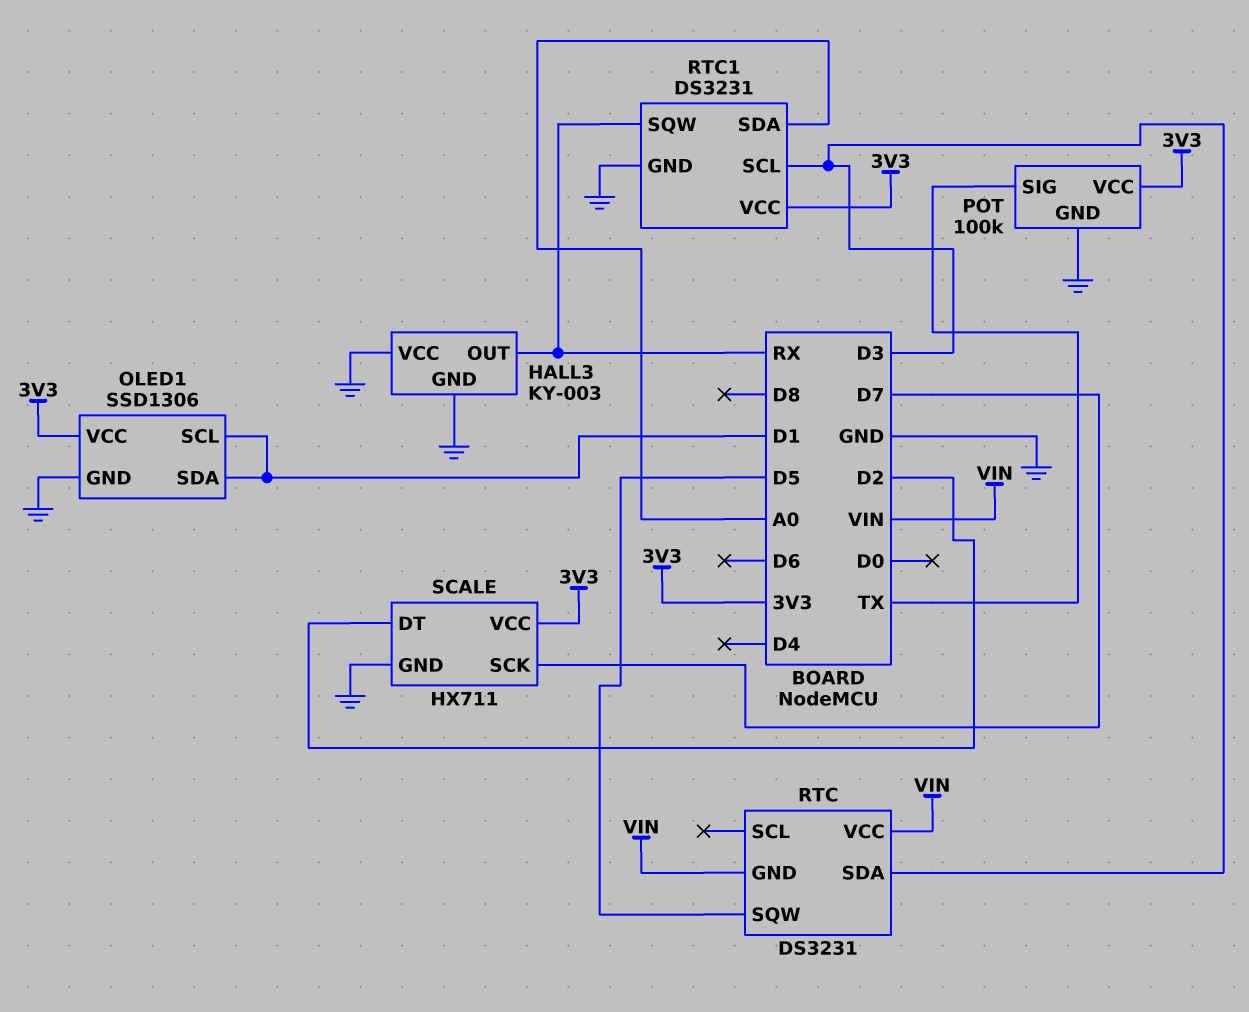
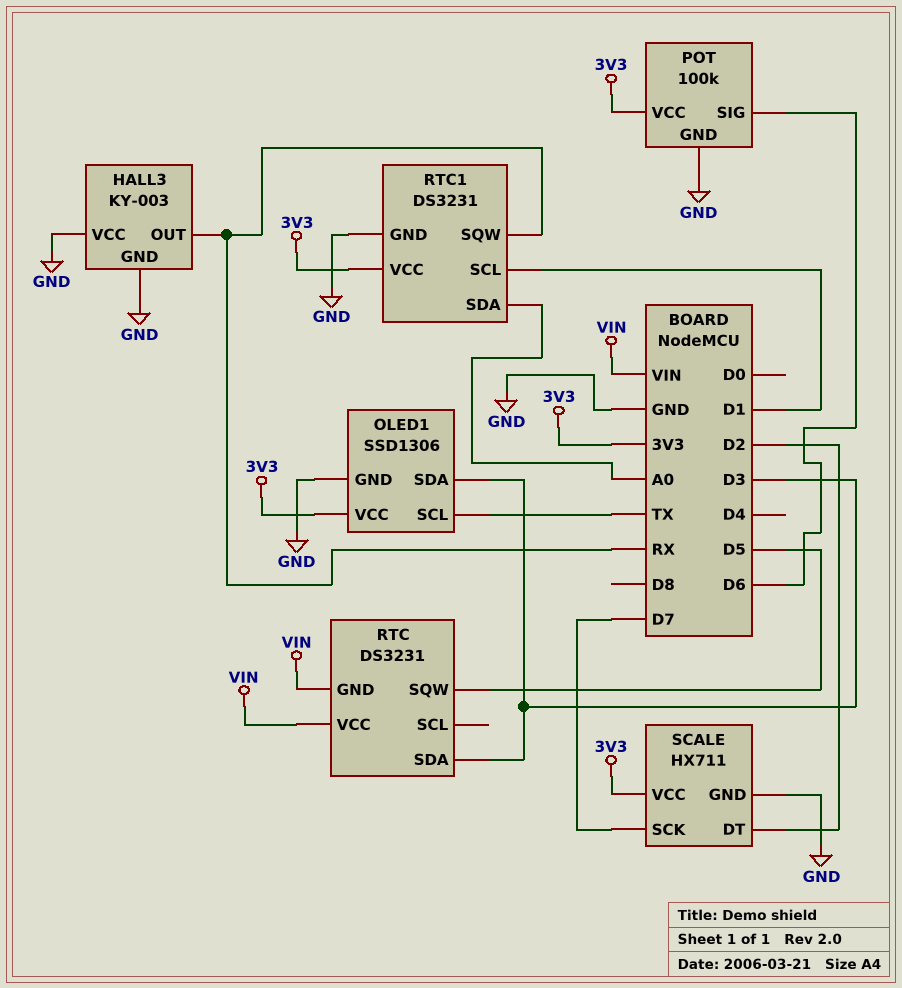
OLED1 pin SCL: D1 -> TX
OLED1 pin SDA: D1 -> D3
POT pin SIG: TX -> D6
RTC1 pin SCL: D3 -> D1

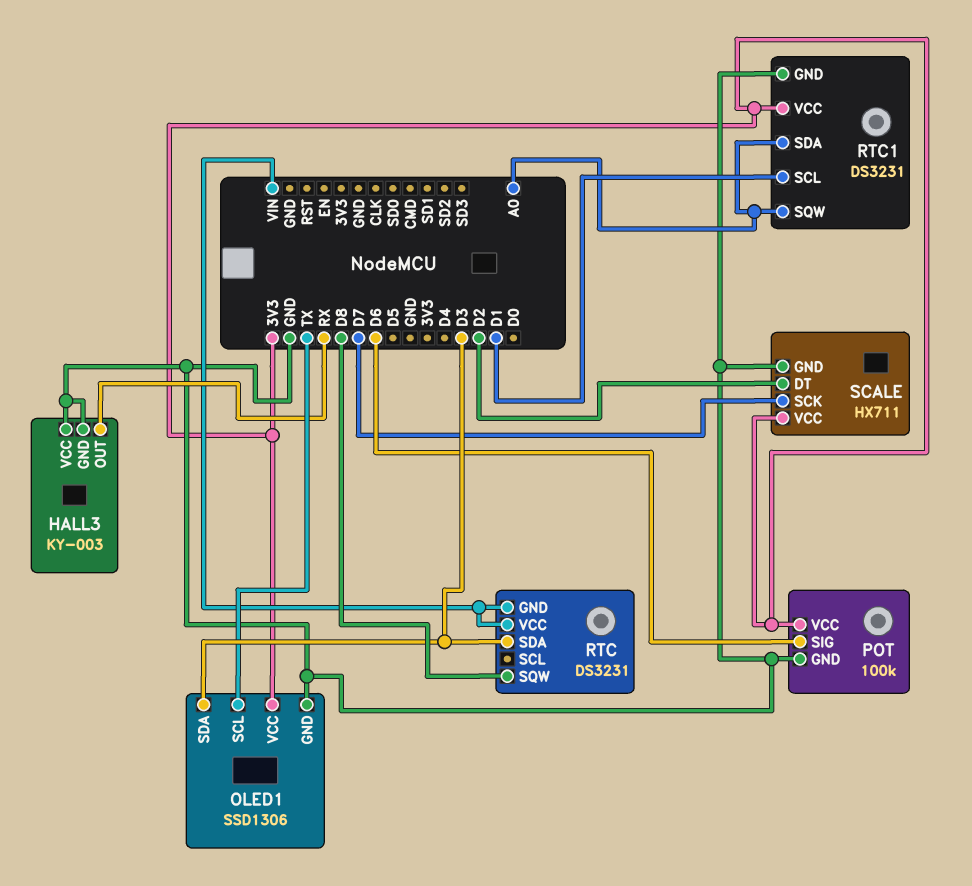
RTC pin SQW: D5 -> D8
RTC1 pin SQW: RX -> A0

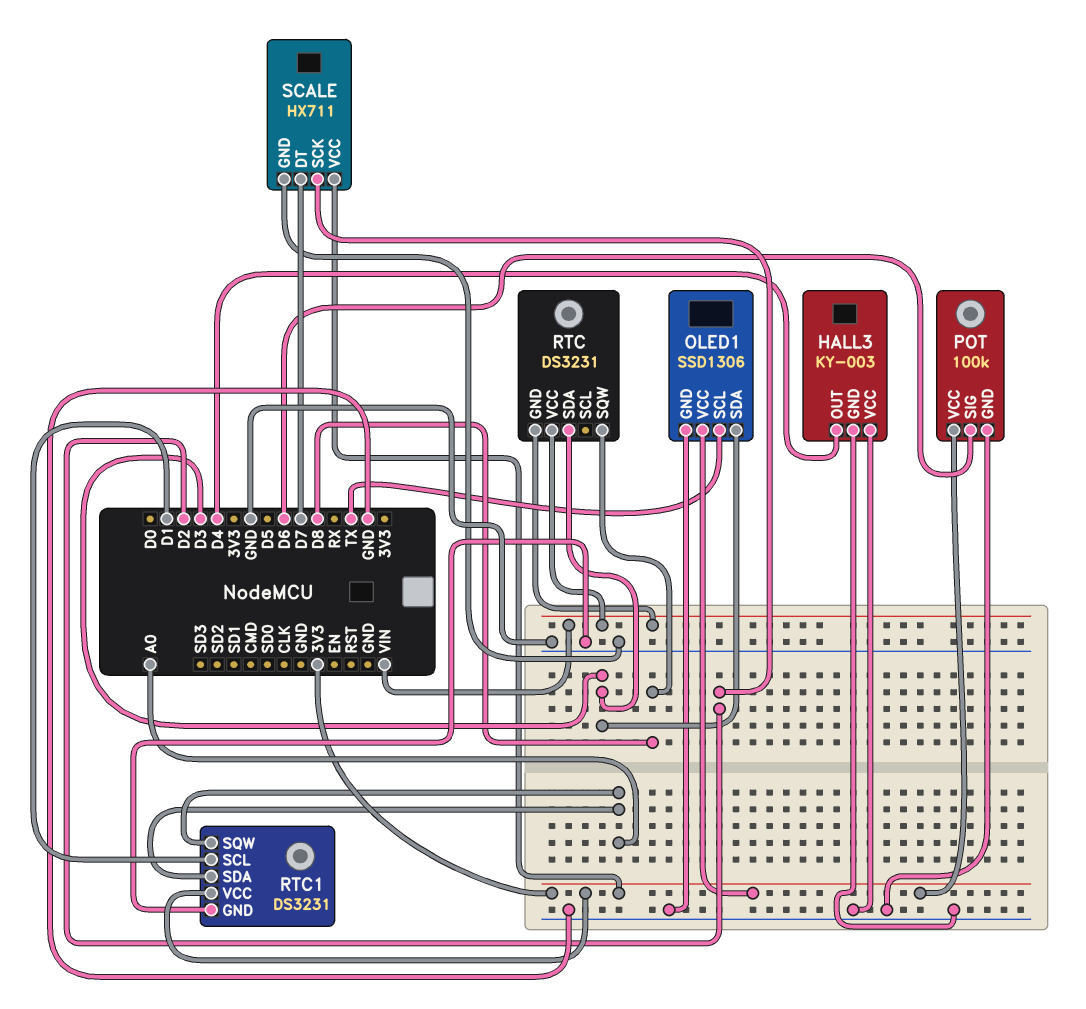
HALL3 pin OUT: RX -> D4
SCALE pin DT: D2 -> D7
SCALE pin SCK: D7 -> D2

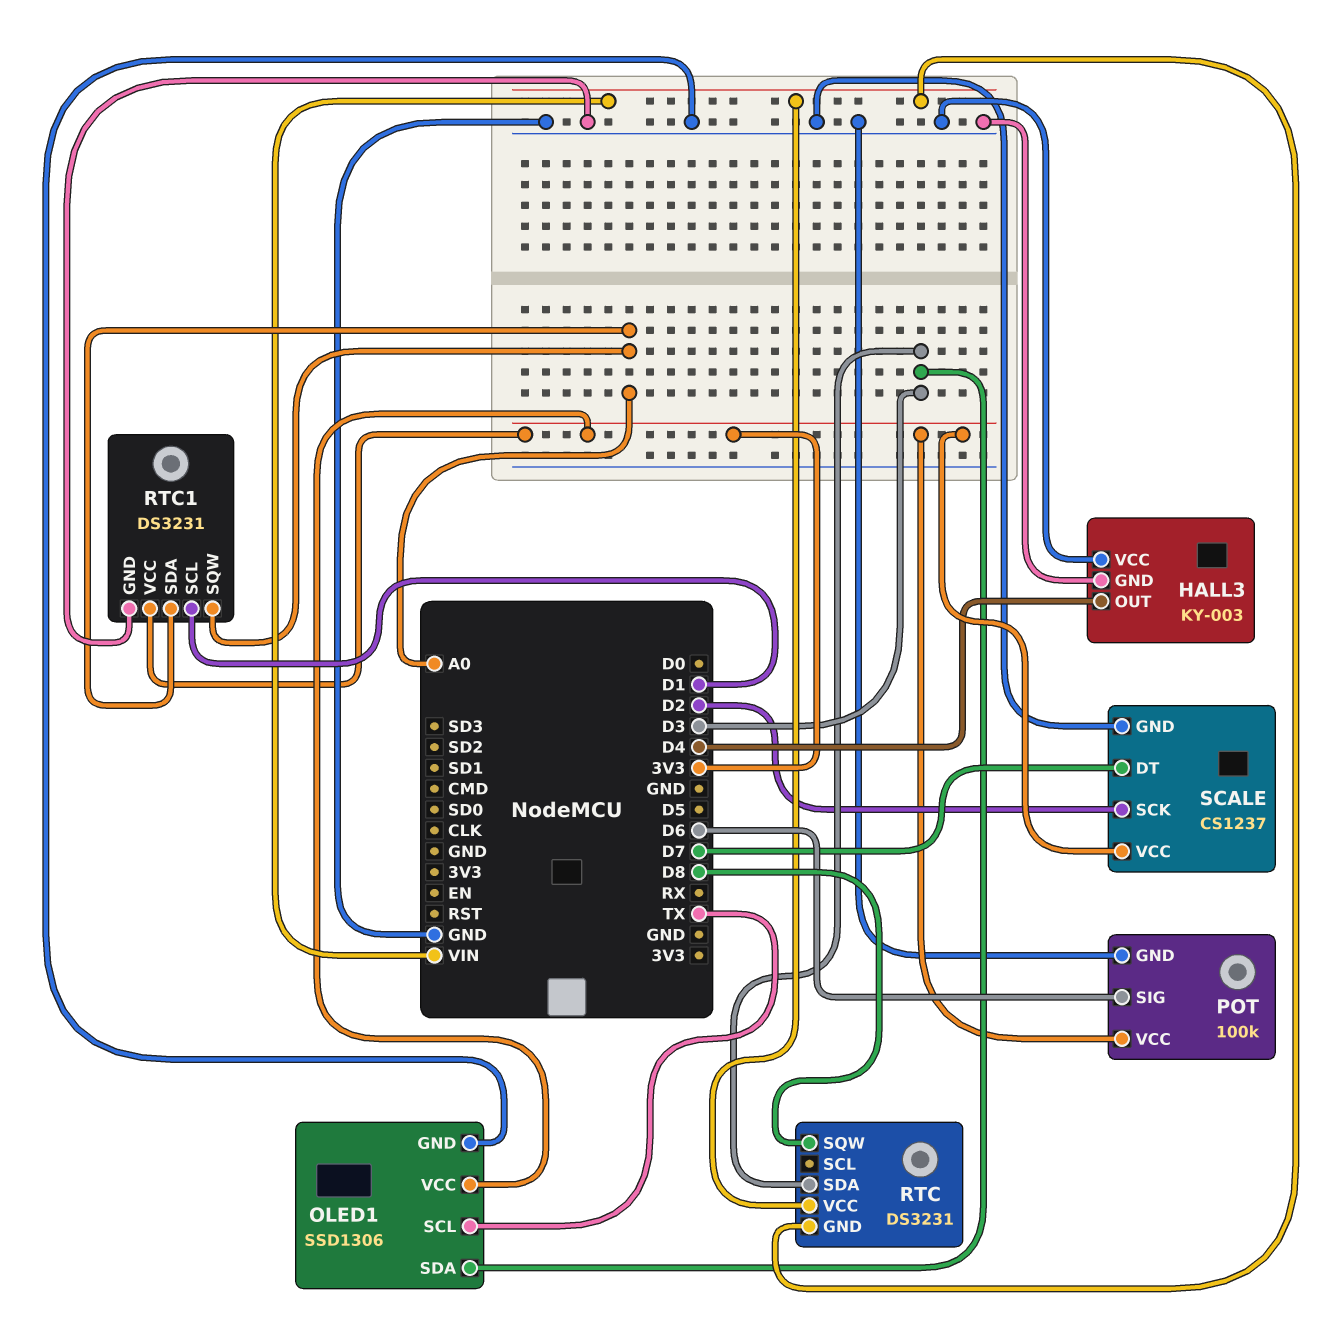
SCALE: HX711 -> CS1237

